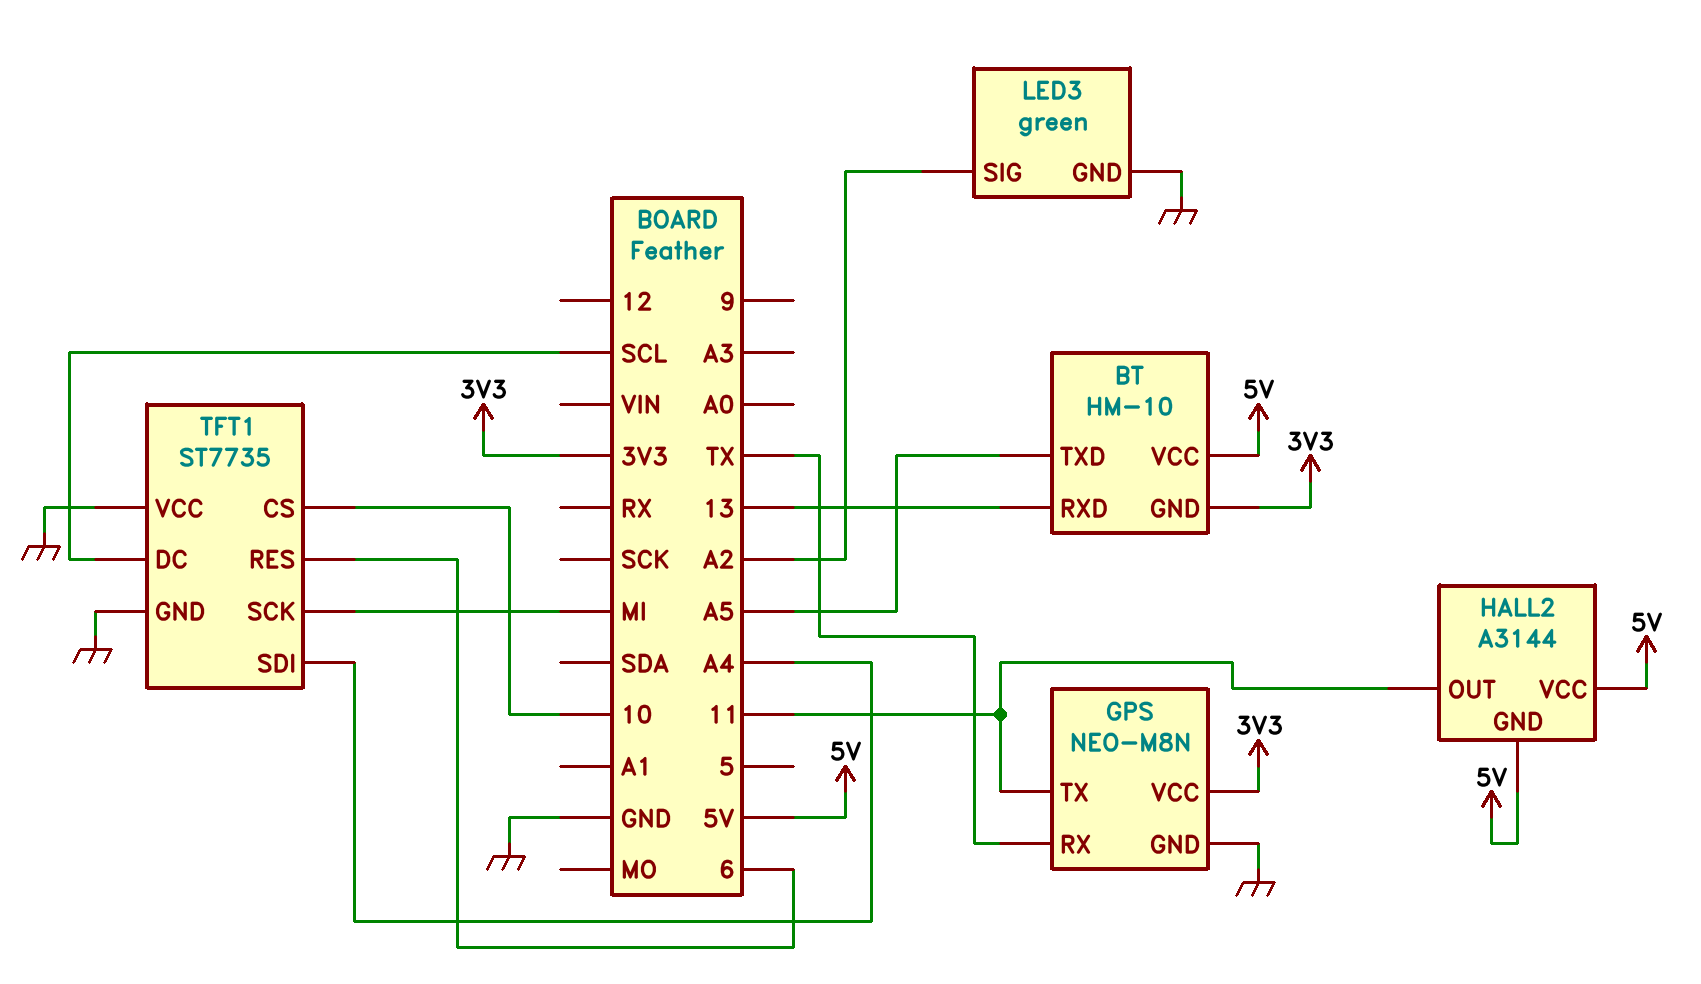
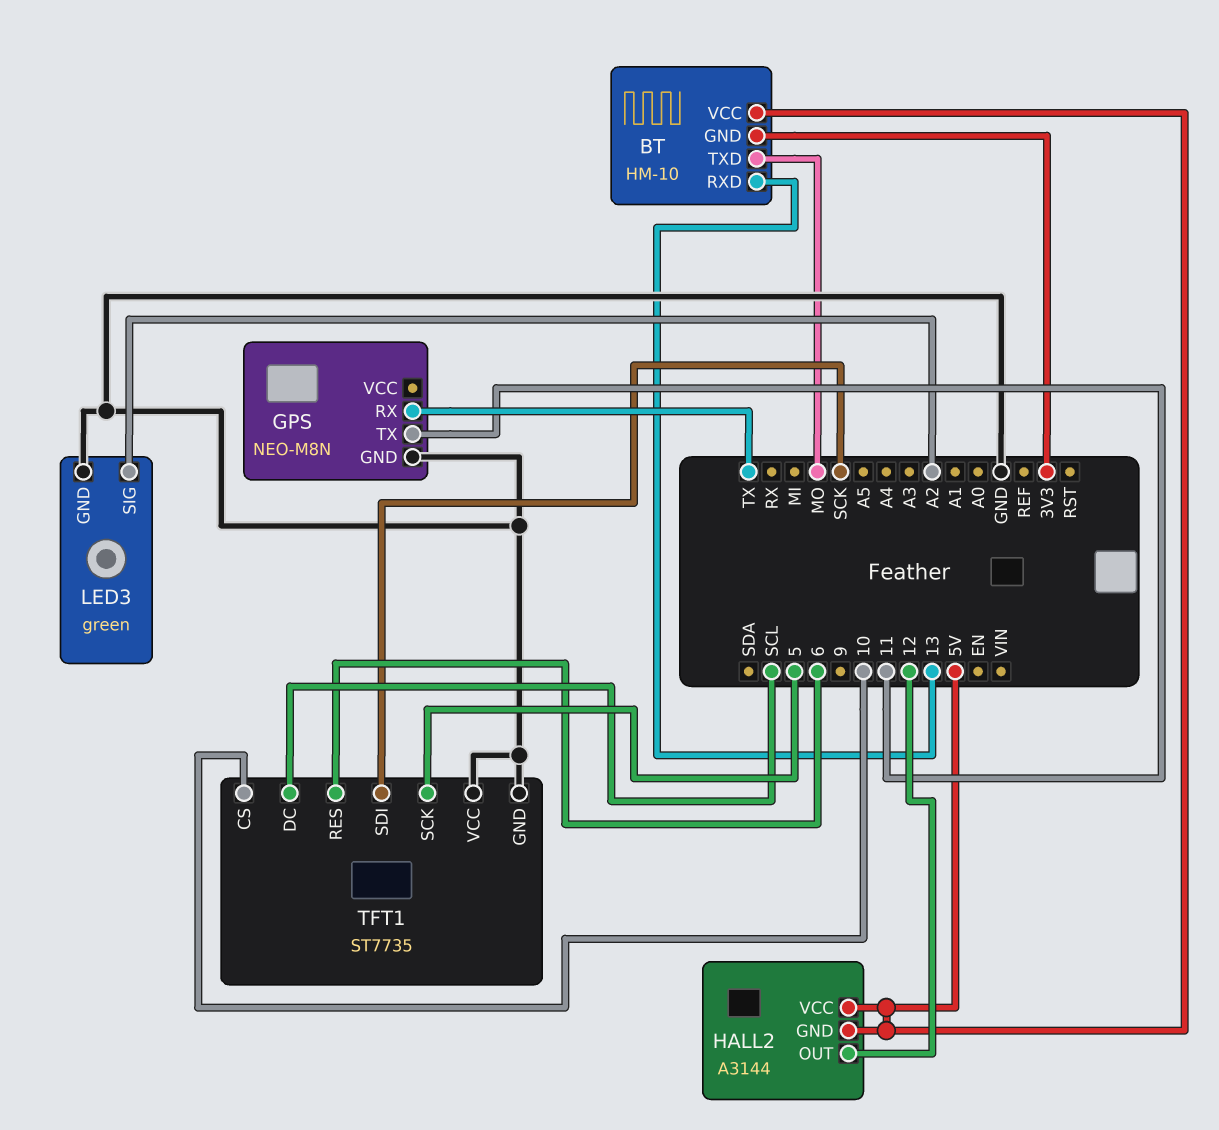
BT pin TXD: A5 -> MO
GPS pin VCC: 3V3 -> none
HALL2 pin OUT: 11 -> 12
TFT1 pin SCK: MI -> 5
TFT1 pin SDI: A4 -> SCK

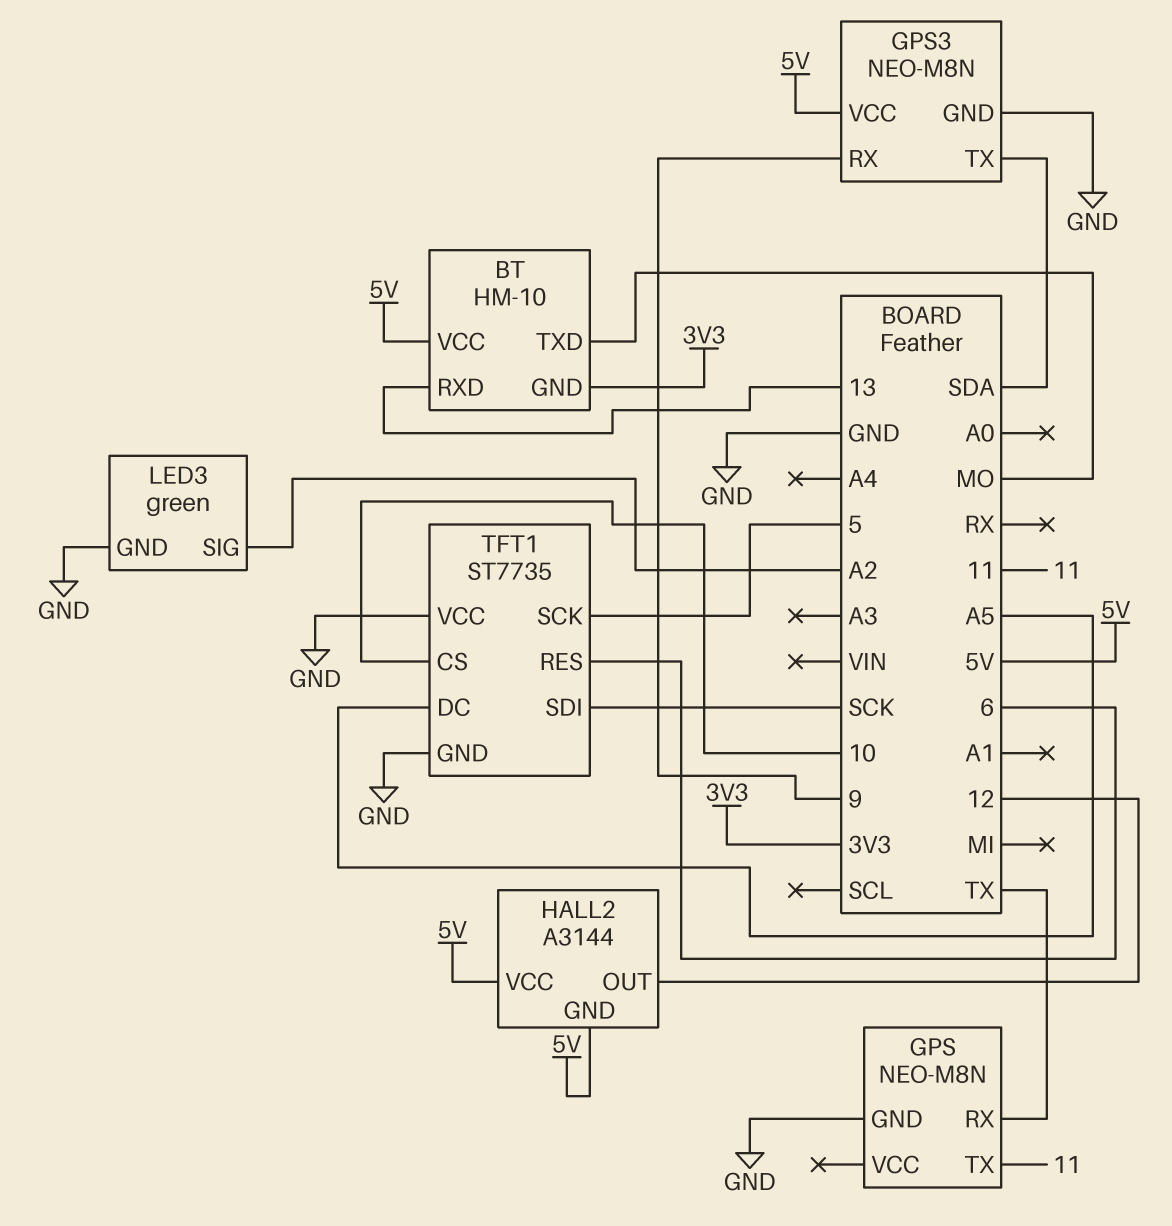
GPS3: none -> NEO-M8N
GPS3 pin GND: none -> GND
GPS3 pin RX: none -> 9
GPS3 pin TX: none -> SDA
GPS3 pin VCC: none -> 5V
TFT1 pin DC: SCL -> A5

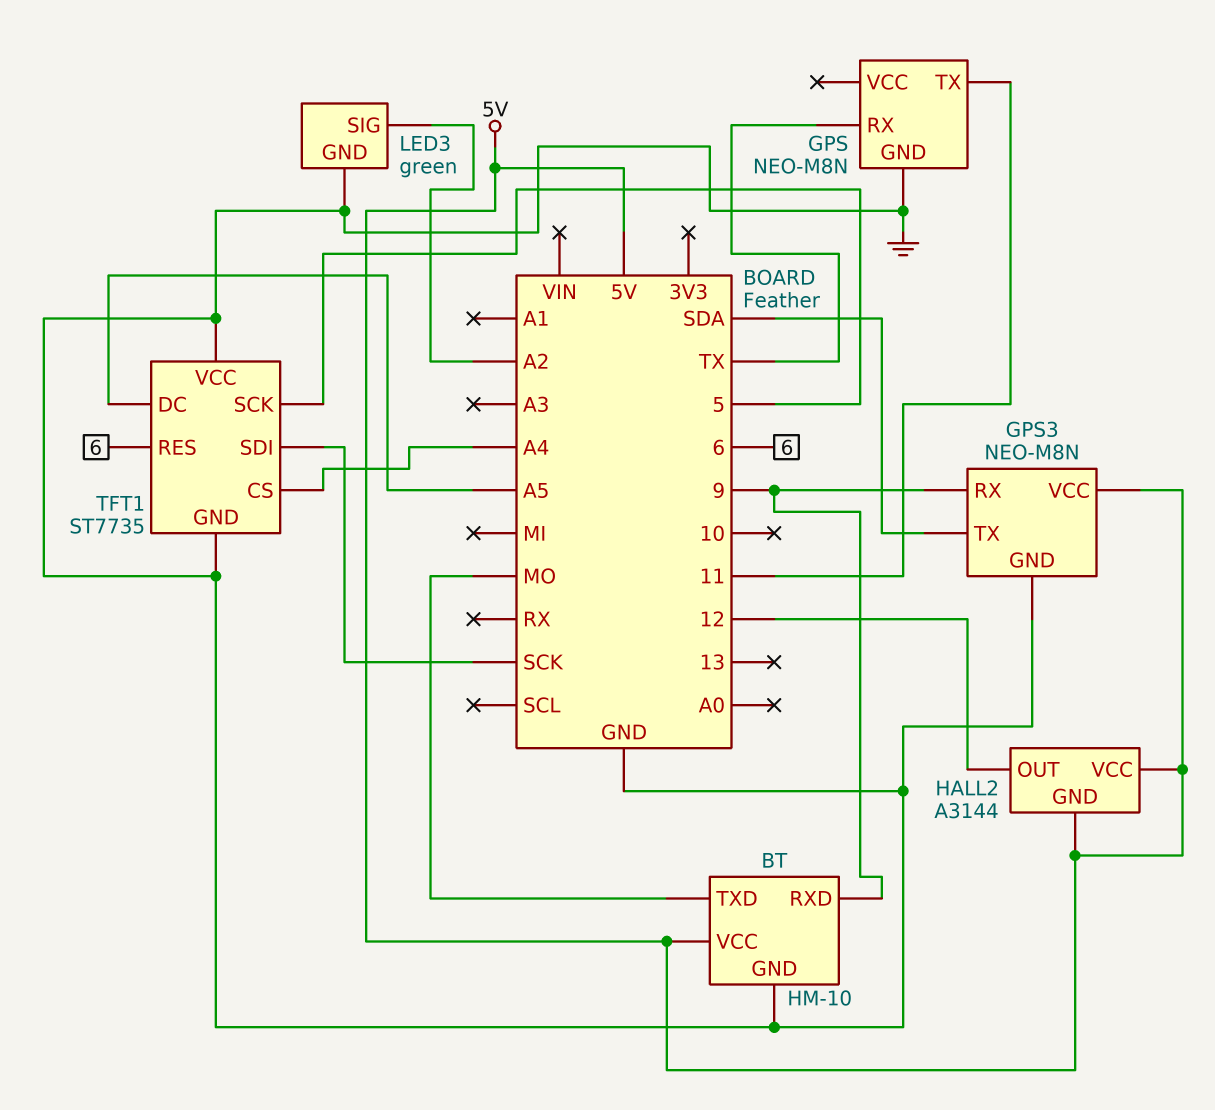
BT pin GND: 3V3 -> GND
BT pin RXD: 13 -> 9
TFT1 pin CS: 10 -> A4

